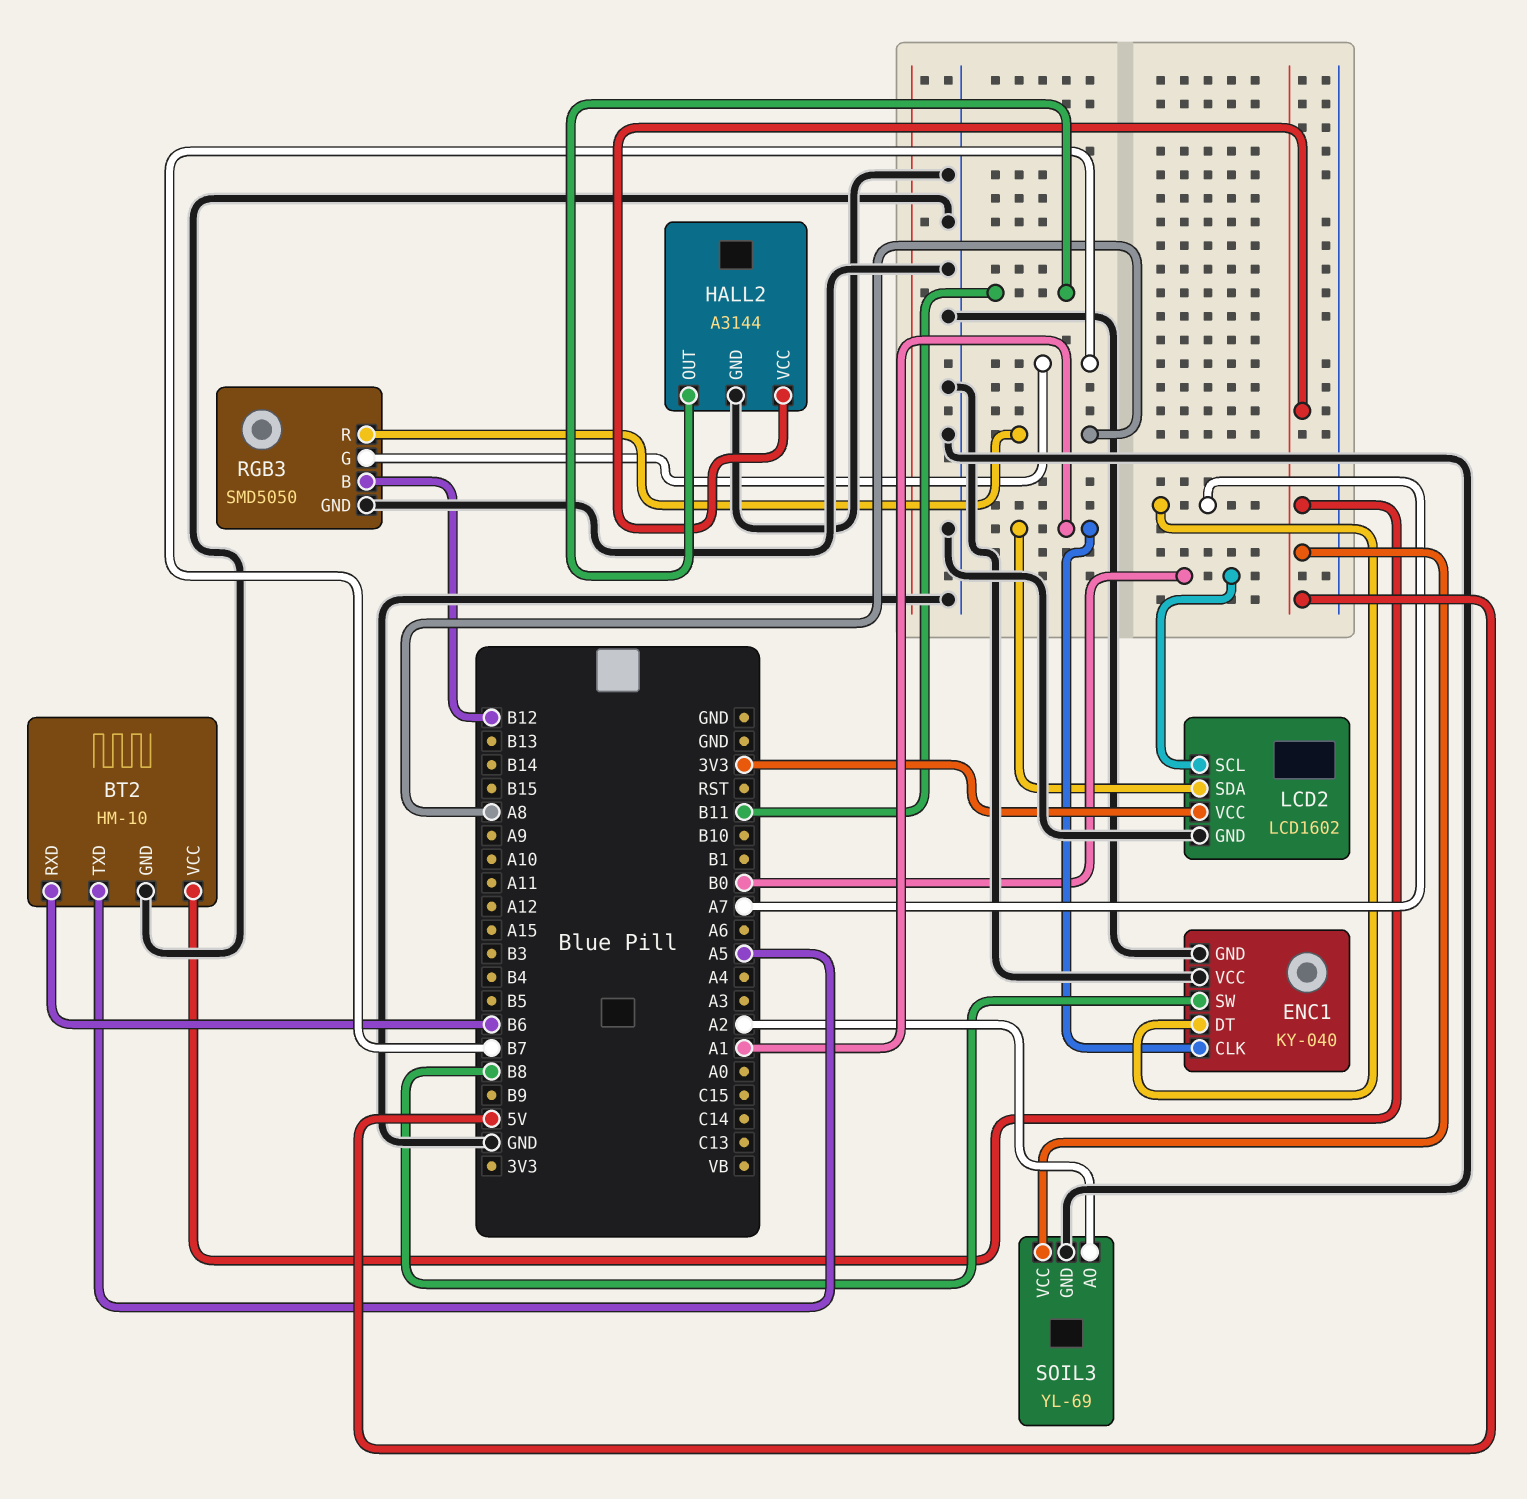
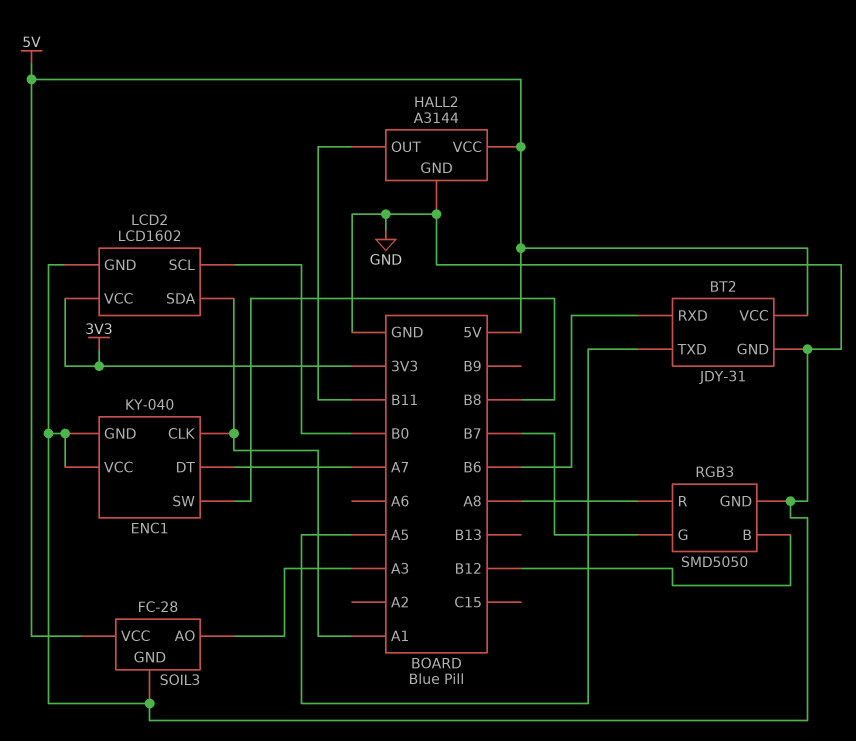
BT2: HM-10 -> JDY-31
SOIL3: YL-69 -> FC-28
SOIL3 pin AO: A2 -> A3

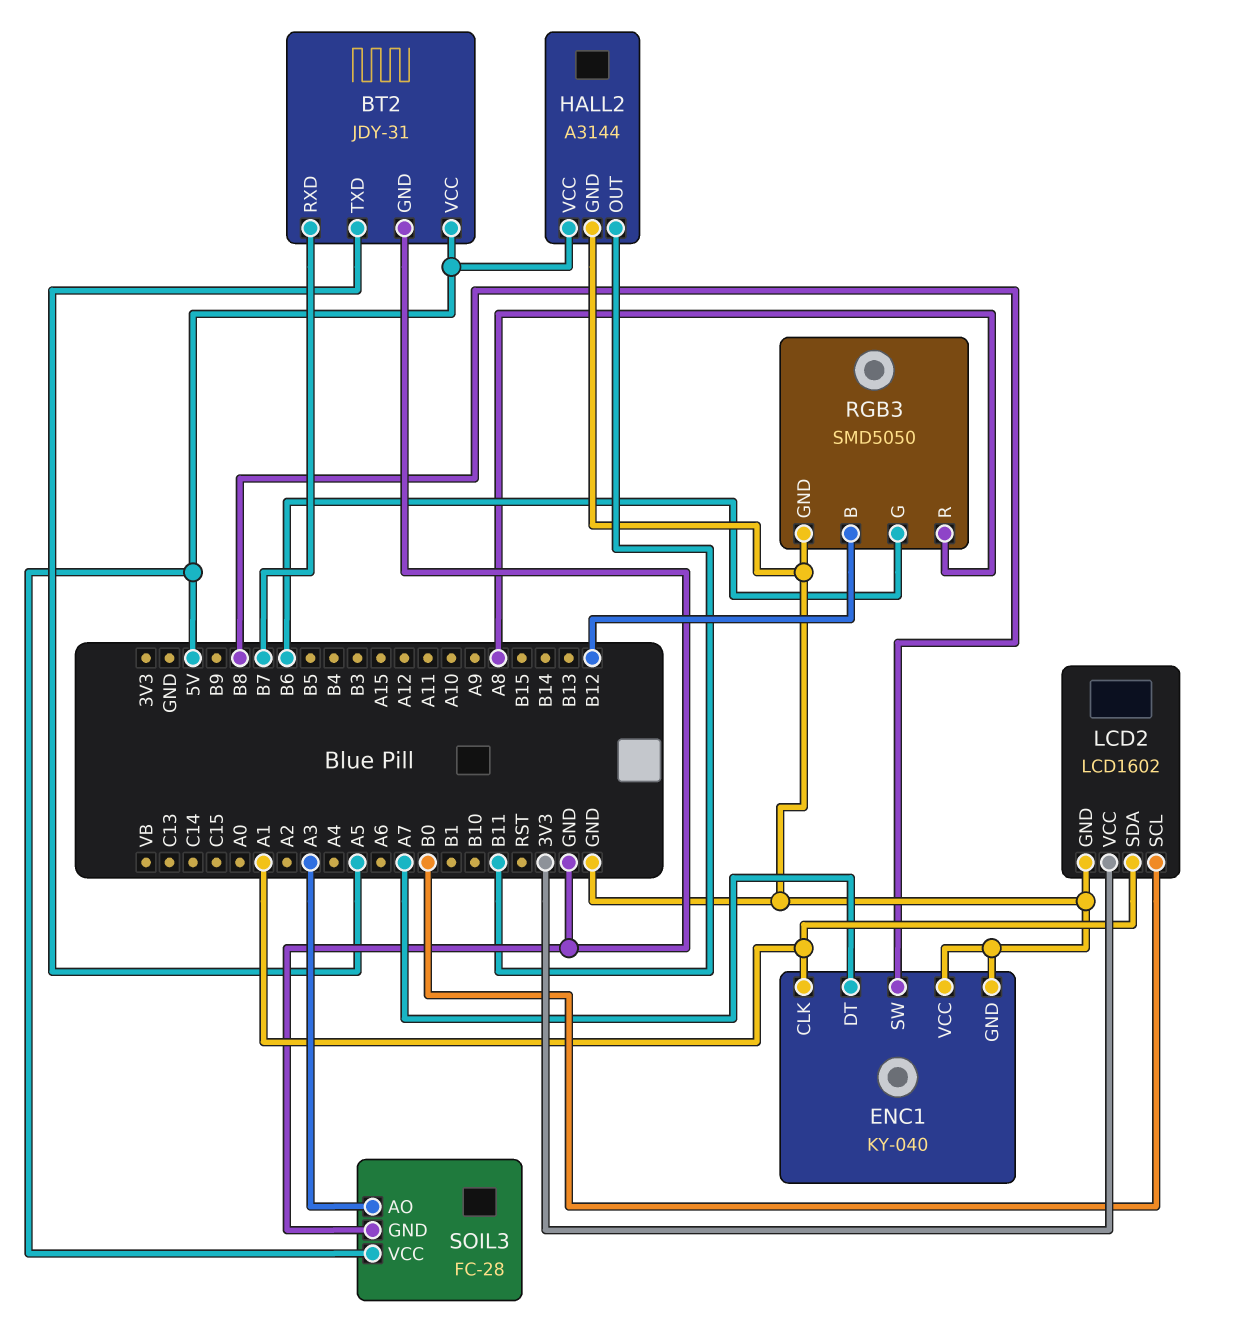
BT2 pin RXD: B6 -> B7
RGB3 pin G: B7 -> B6

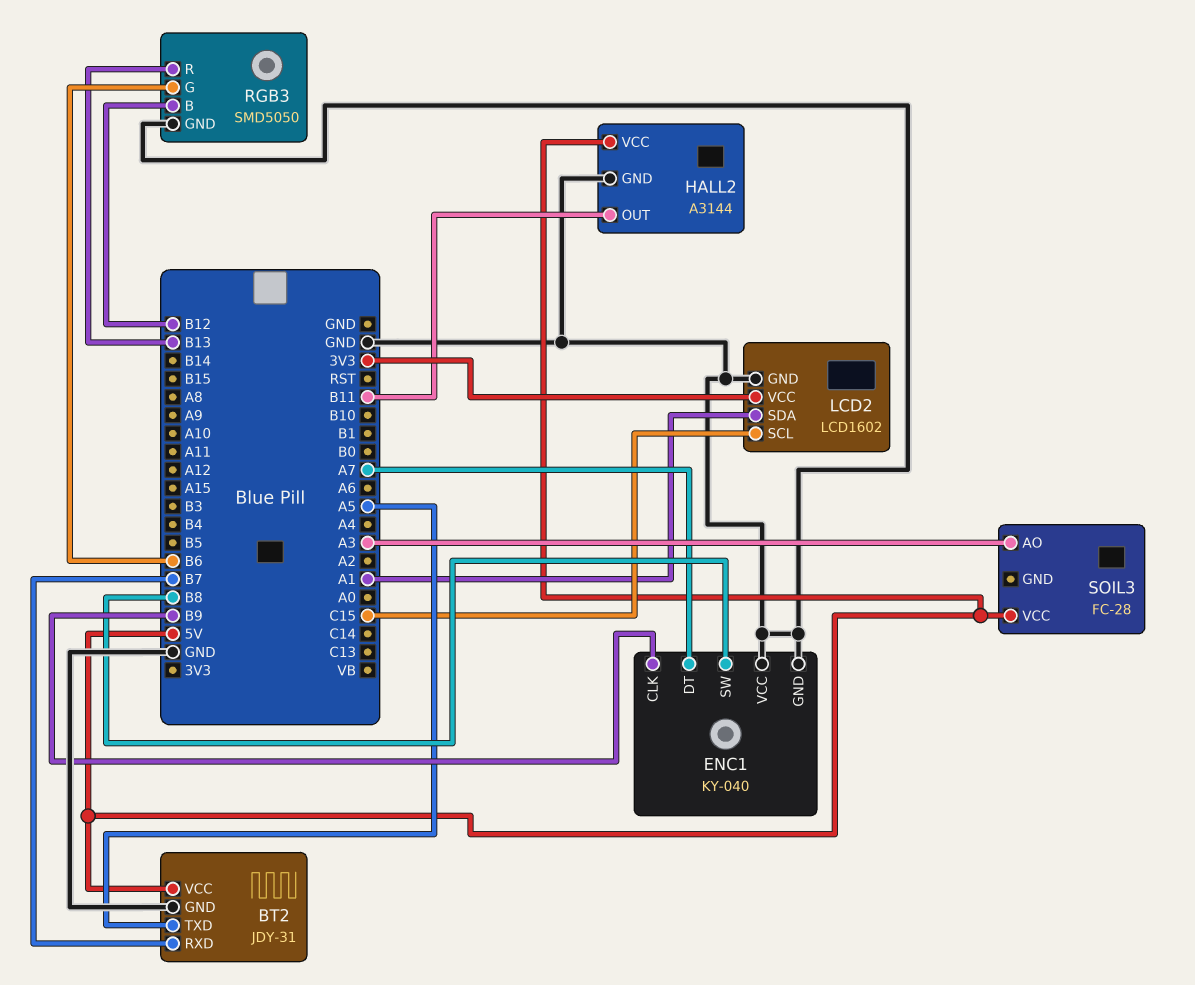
ENC1 pin CLK: A1 -> B9
LCD2 pin SCL: B0 -> C15
RGB3 pin R: A8 -> B13
SOIL3 pin GND: GND -> none

